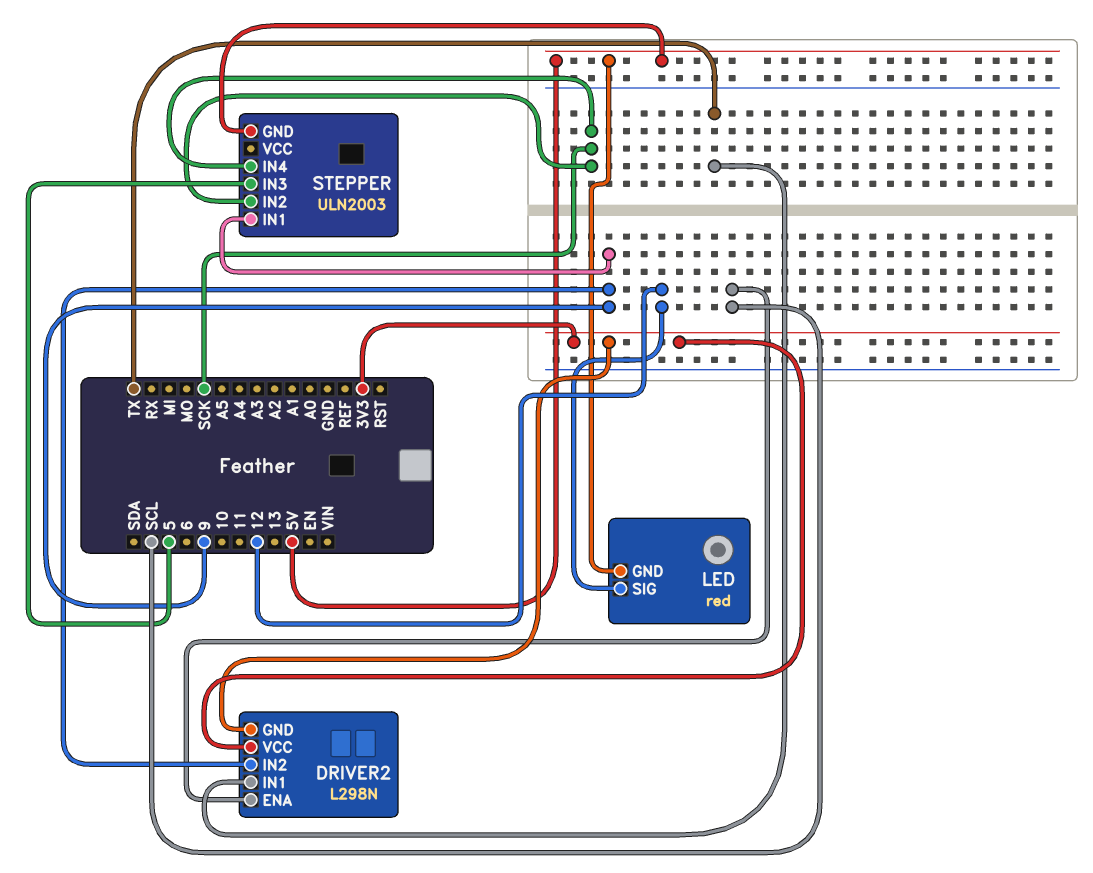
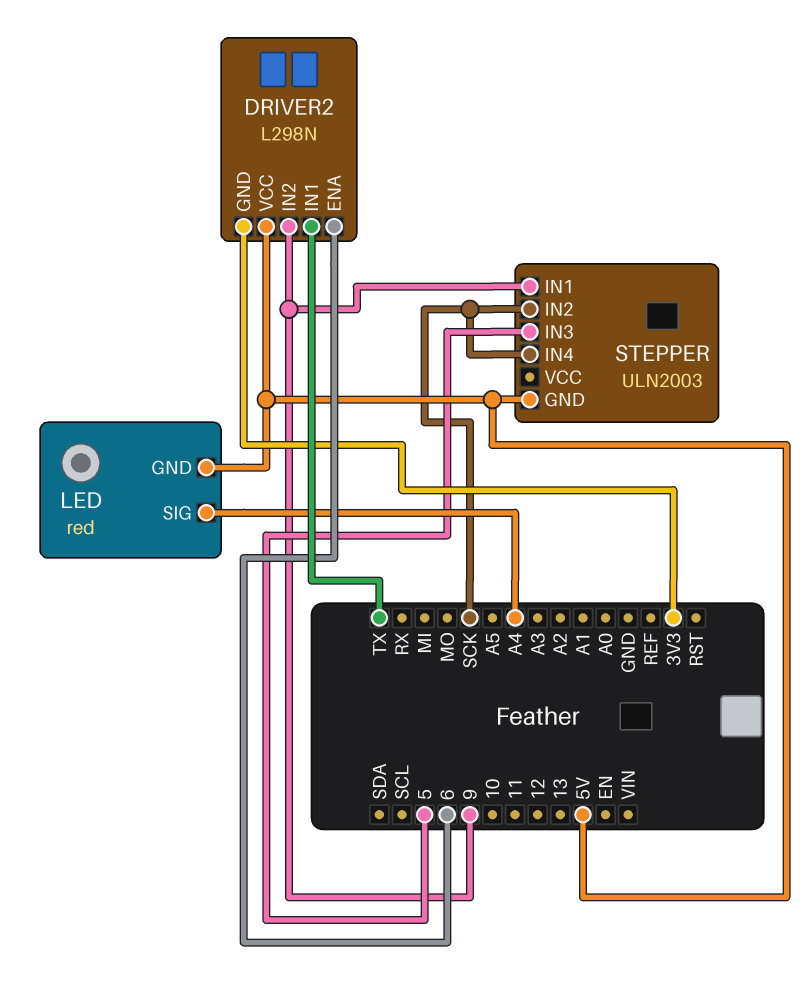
DRIVER2 pin ENA: SCL -> 6
DRIVER2 pin VCC: 3V3 -> 5V
LED pin SIG: 12 -> A4

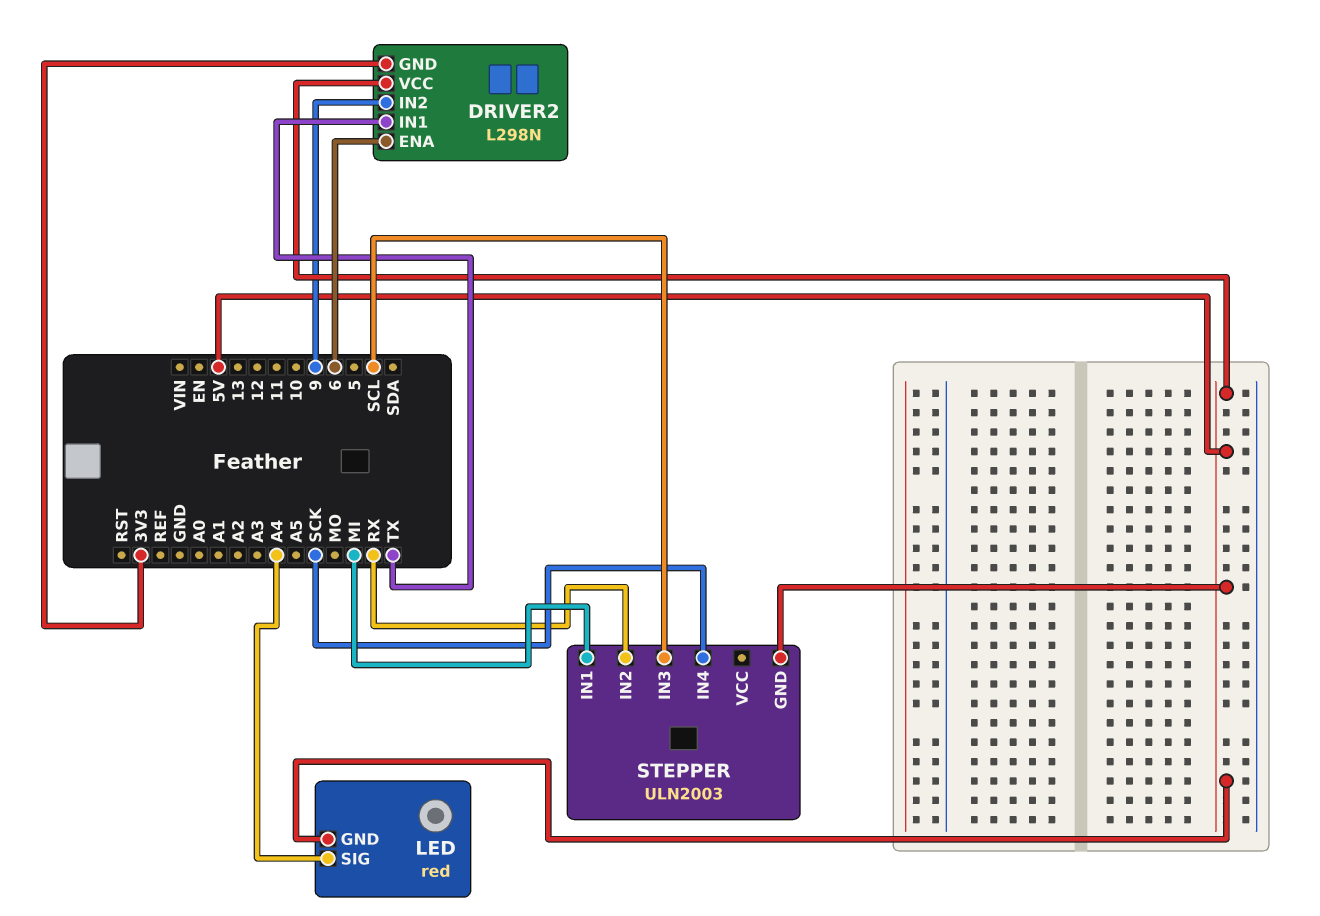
STEPPER pin IN1: 9 -> MI
STEPPER pin IN2: SCK -> RX
STEPPER pin IN3: 5 -> SCL

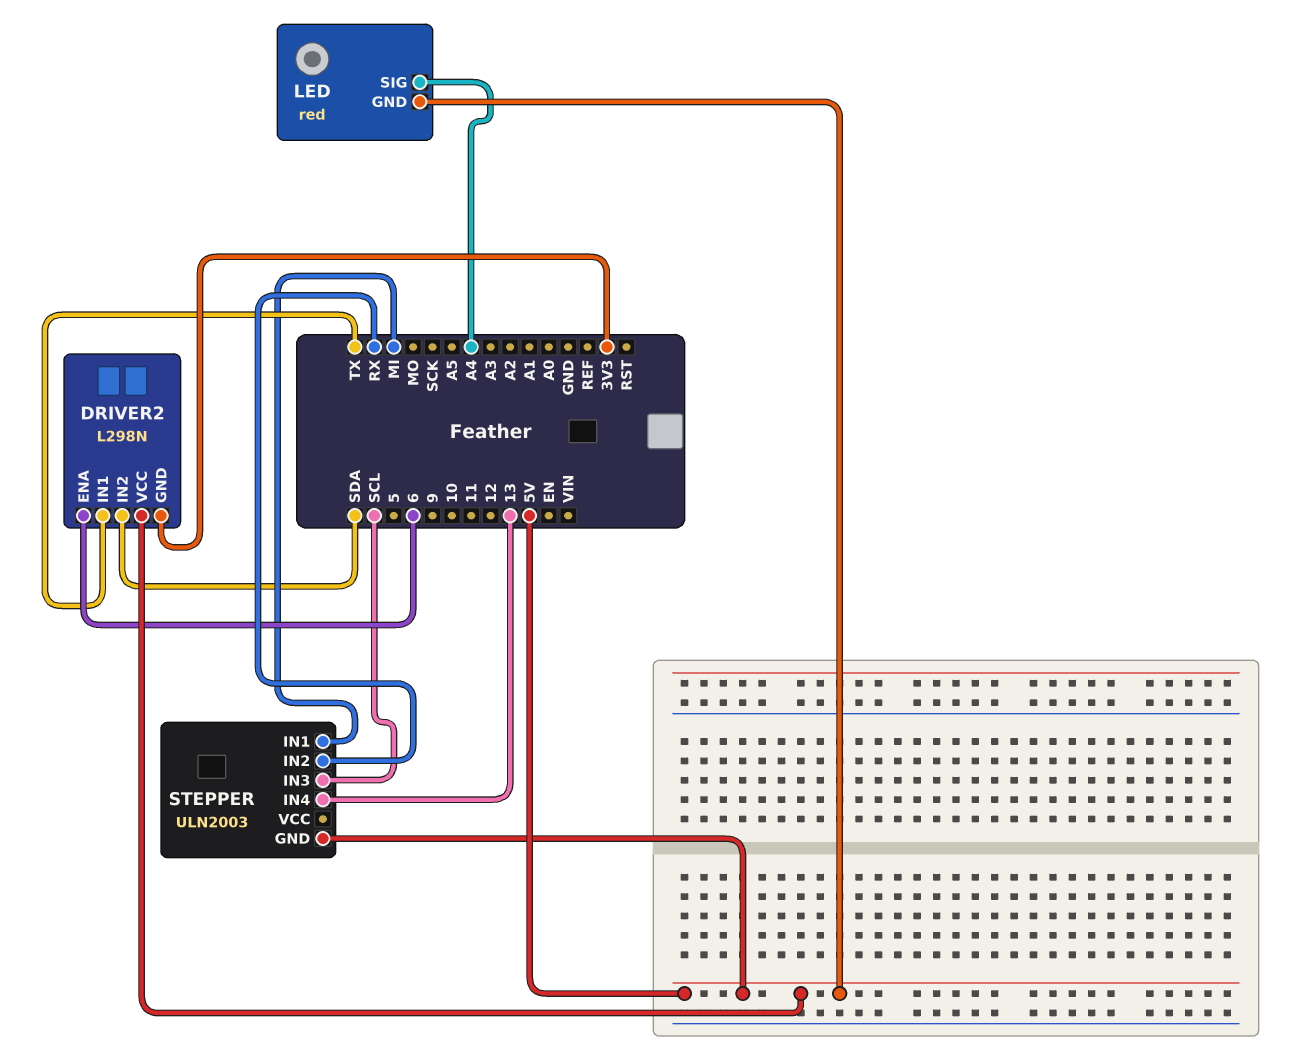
DRIVER2 pin IN2: 9 -> SDA
STEPPER pin IN4: SCK -> 13

